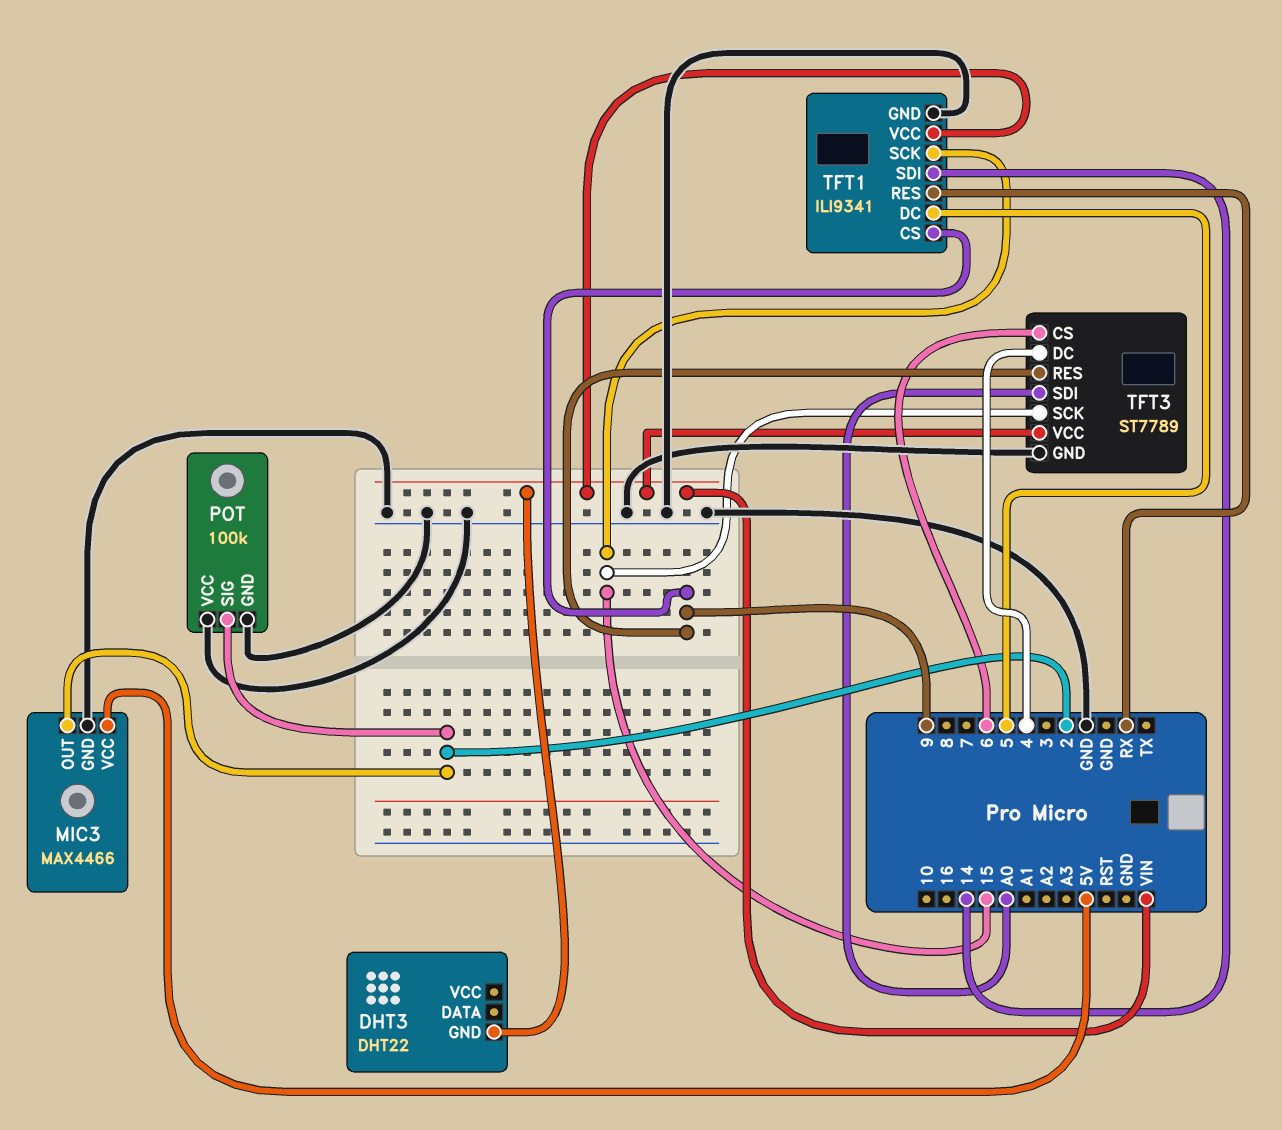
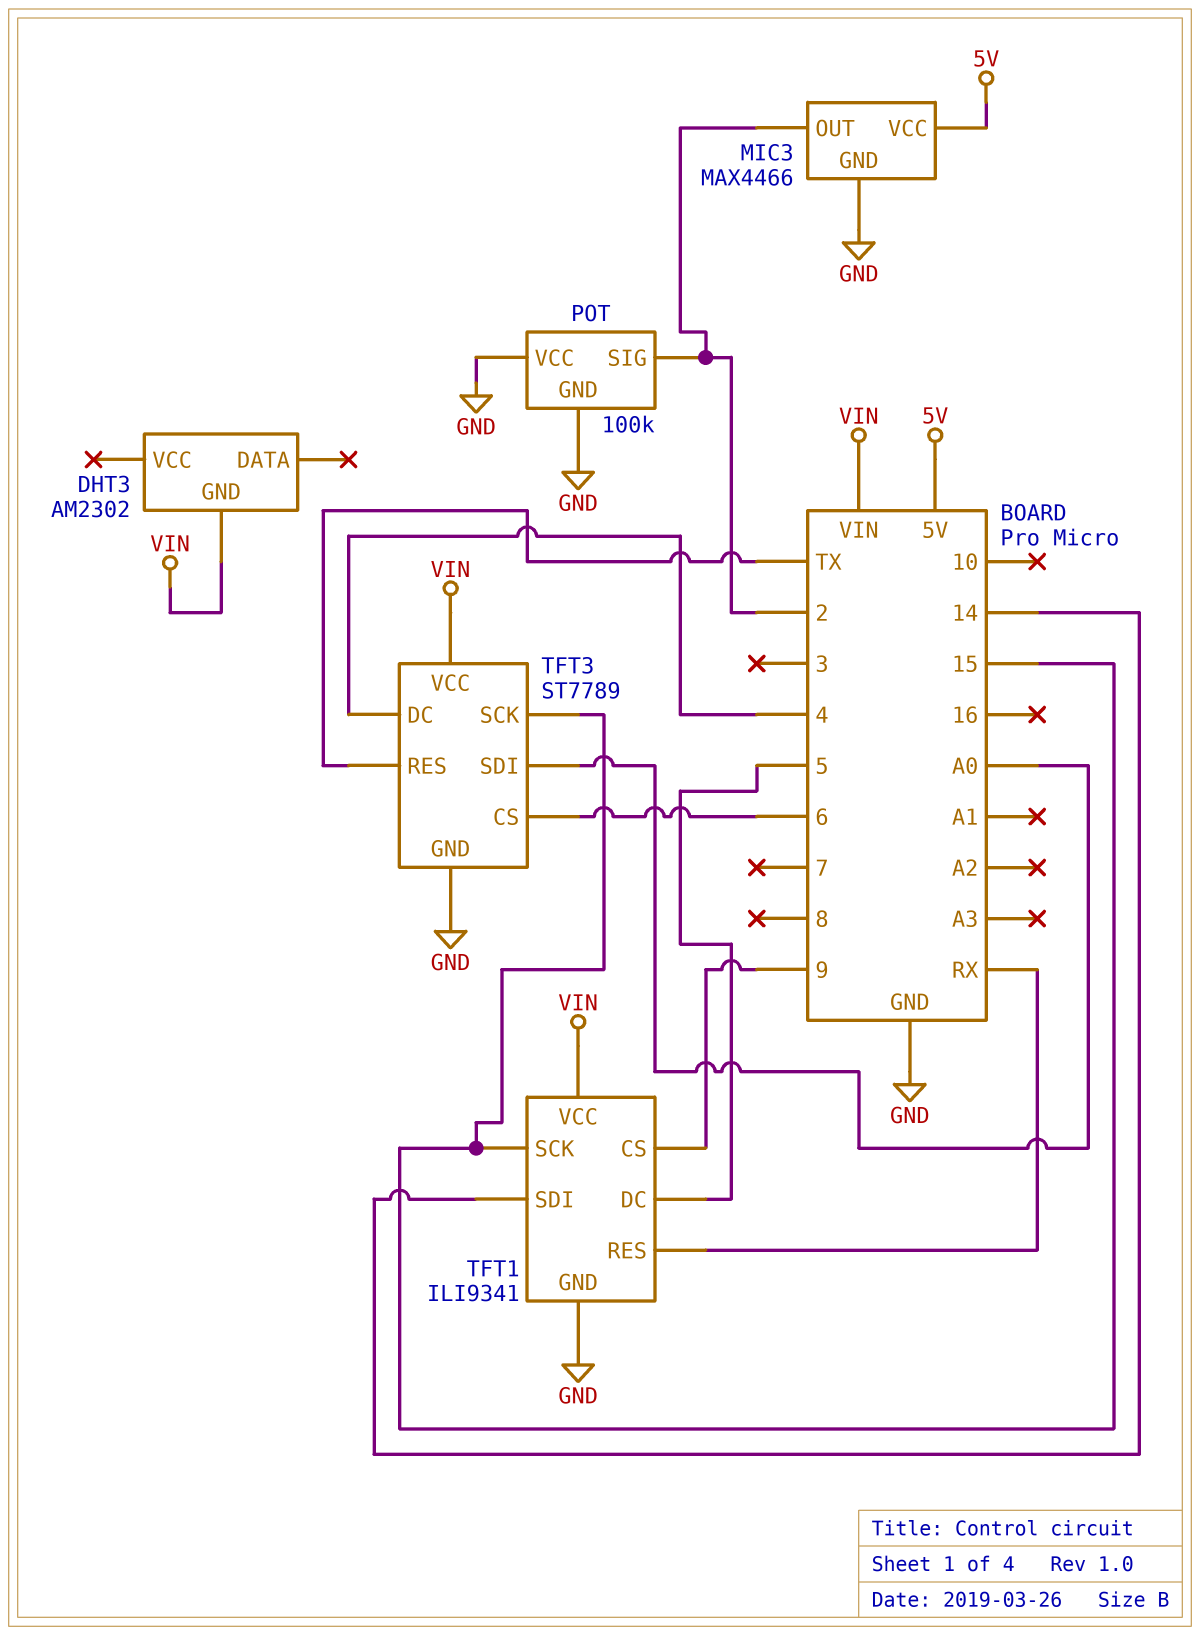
DHT3: DHT22 -> AM2302
TFT3 pin RES: 9 -> TX

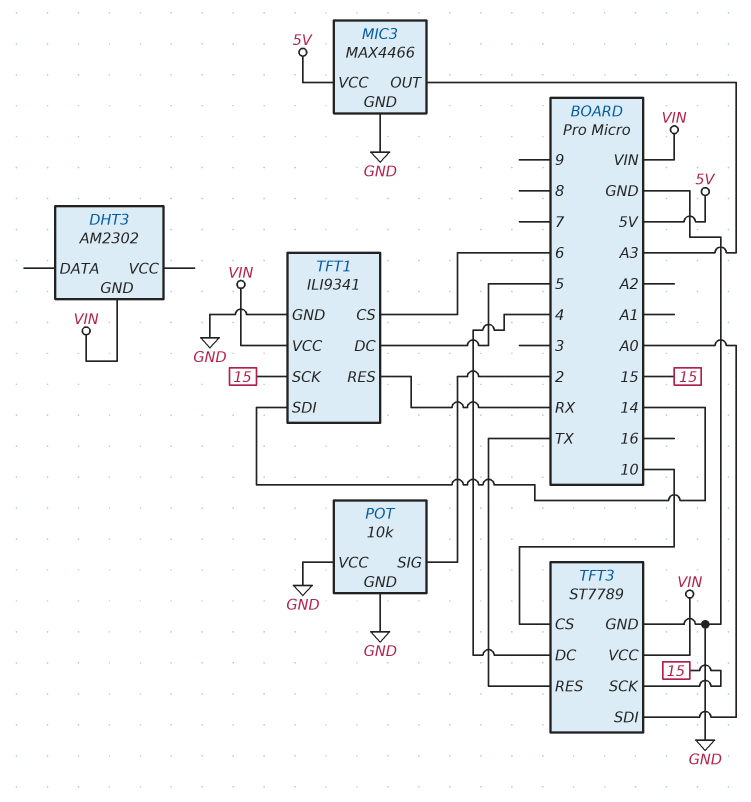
MIC3 pin OUT: 2 -> A3
POT: 100k -> 10k
TFT1 pin CS: 9 -> 6
TFT3 pin CS: 6 -> 10

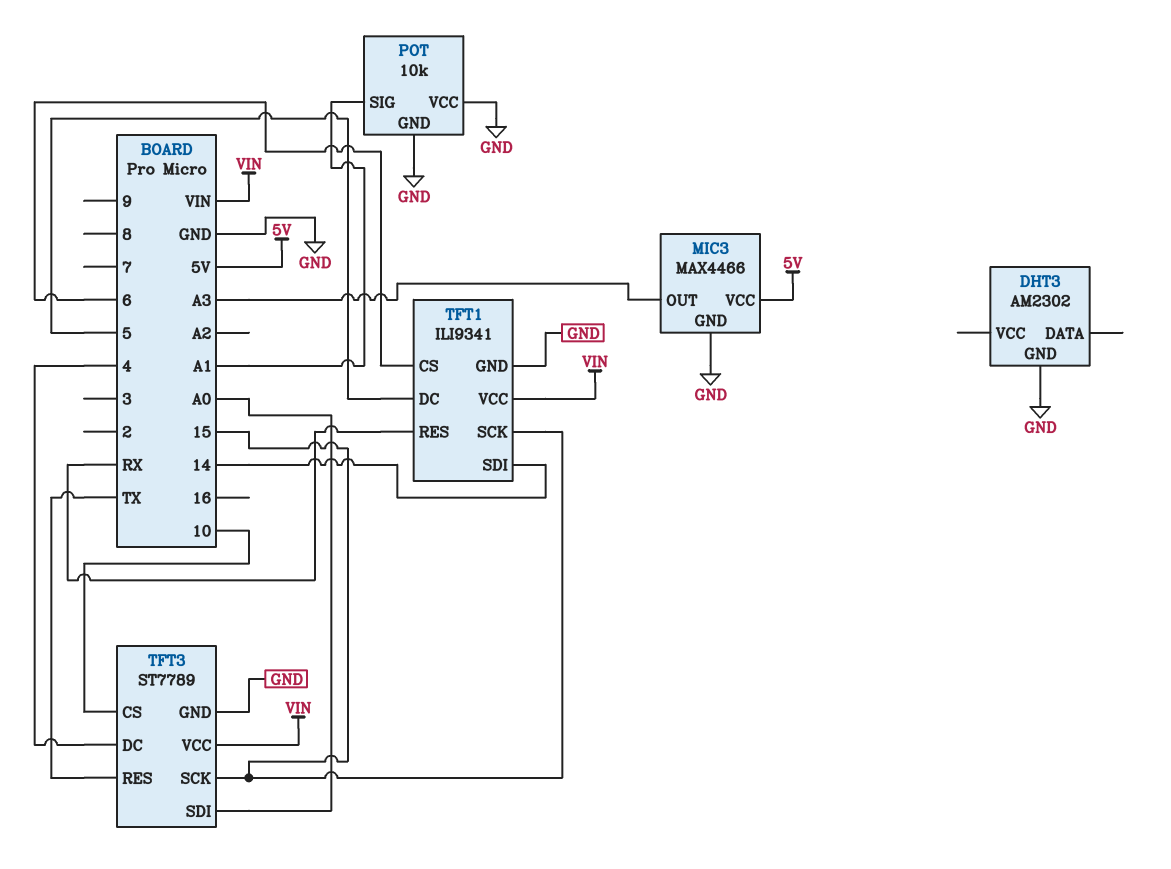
DHT3 pin GND: VIN -> GND
POT pin SIG: 2 -> A1

